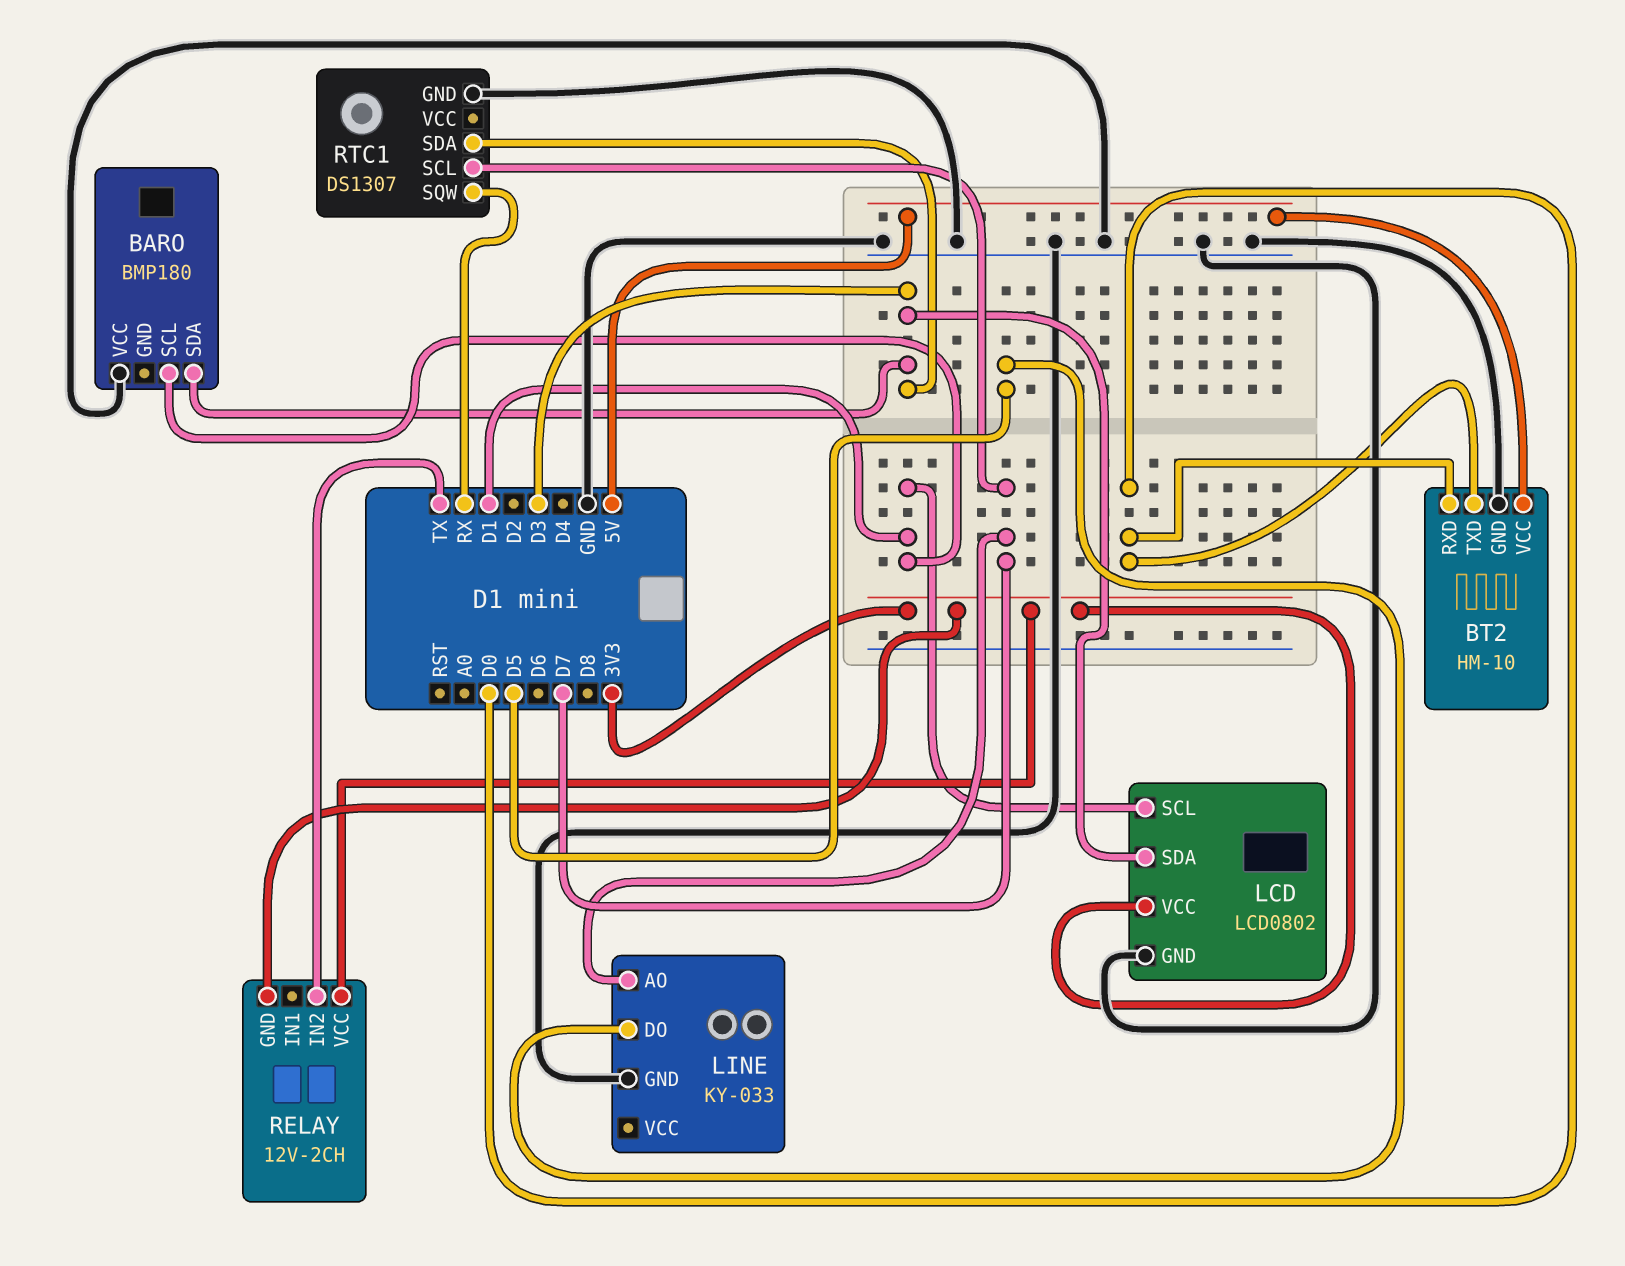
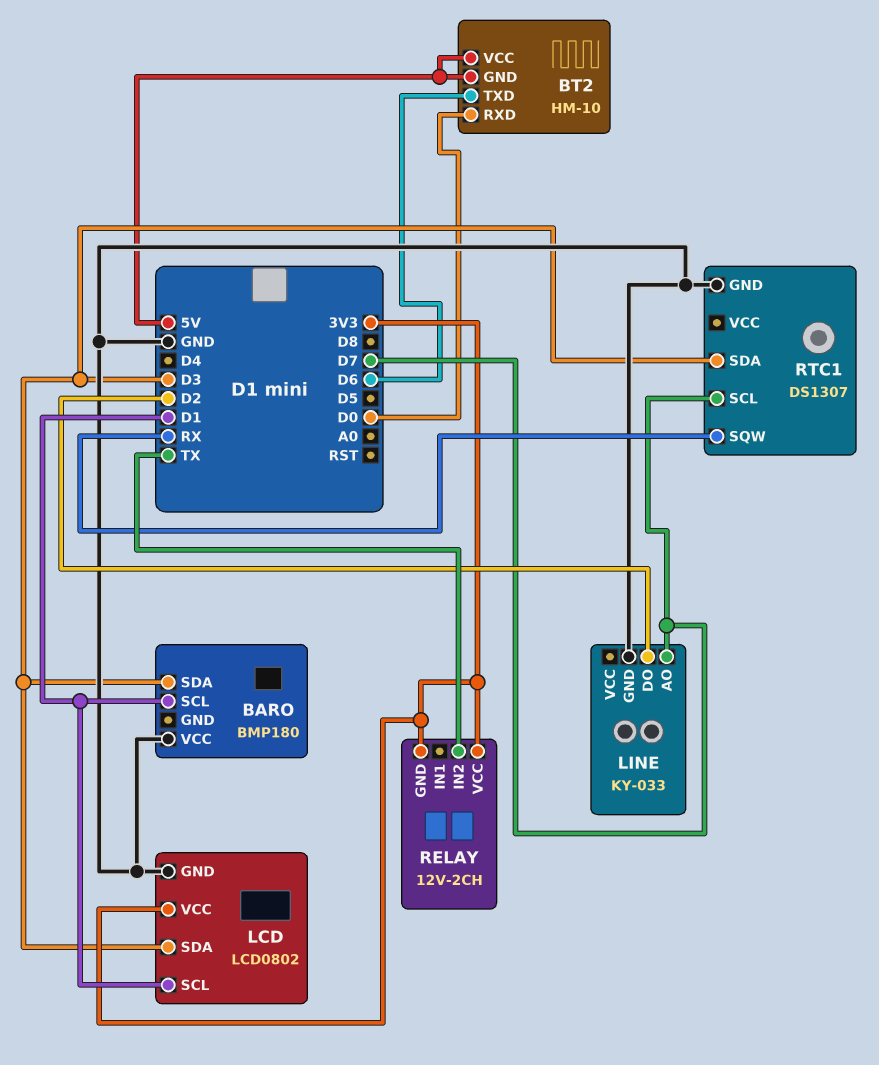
BT2 pin GND: GND -> 5V
BT2 pin TXD: D0 -> D6
LINE pin DO: D5 -> D2

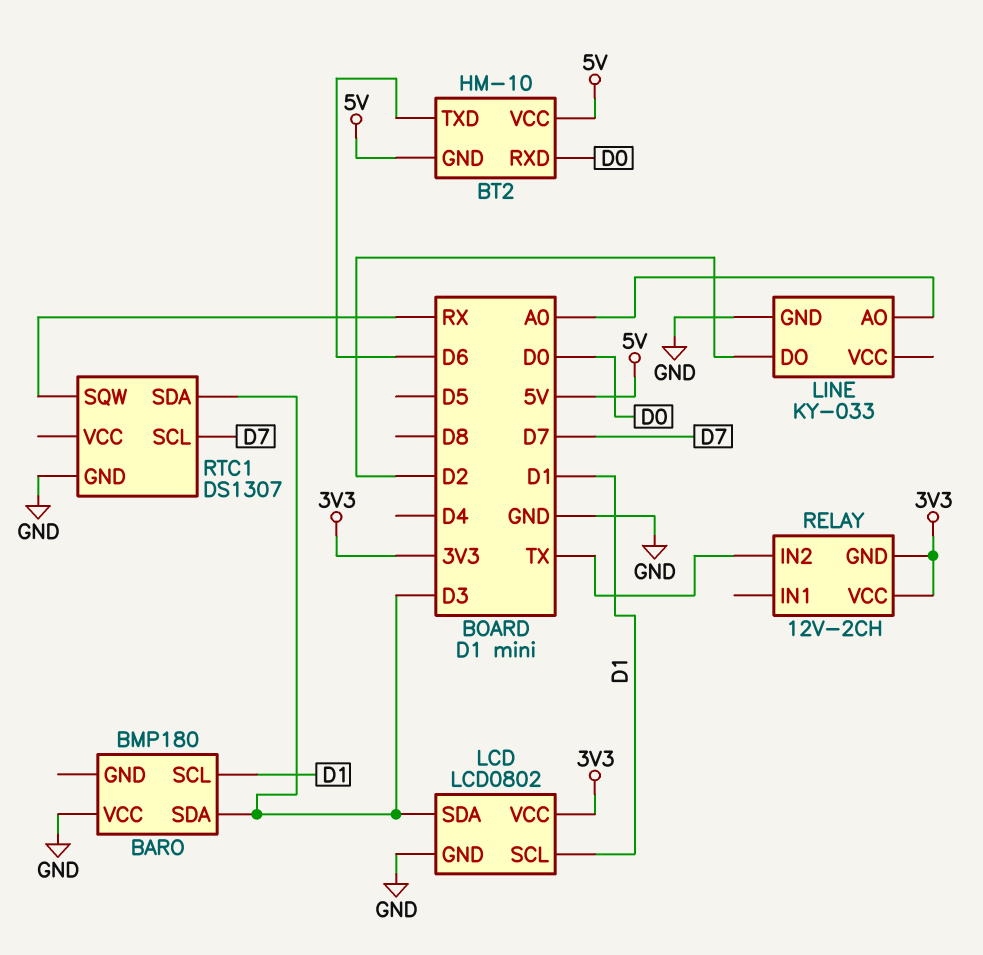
LINE pin AO: D7 -> A0

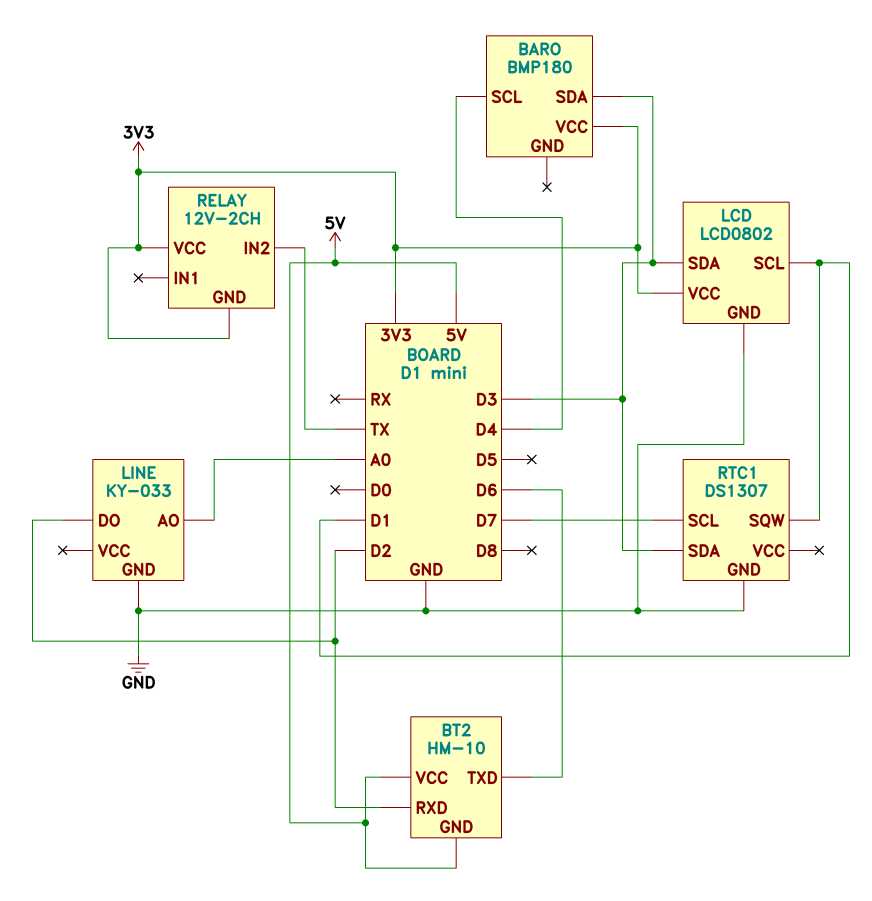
BARO pin SCL: D1 -> D4
BARO pin VCC: GND -> 3V3
BT2 pin RXD: D0 -> D2
RTC1 pin SQW: RX -> D1

